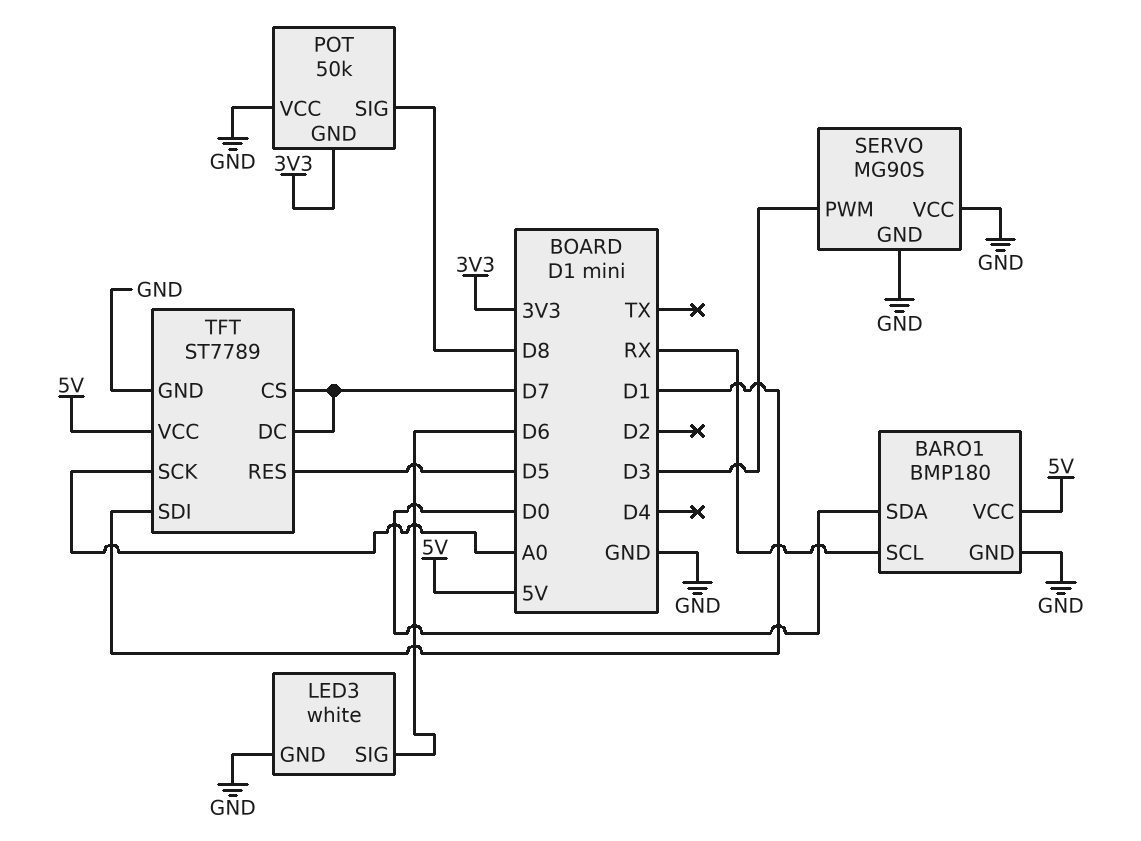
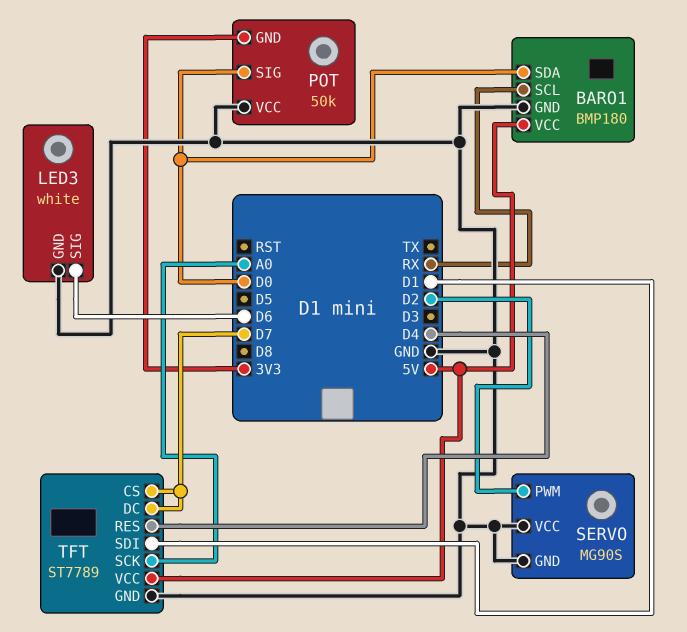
POT pin SIG: D8 -> D0
SERVO pin PWM: D3 -> D2
TFT pin RES: D5 -> D4

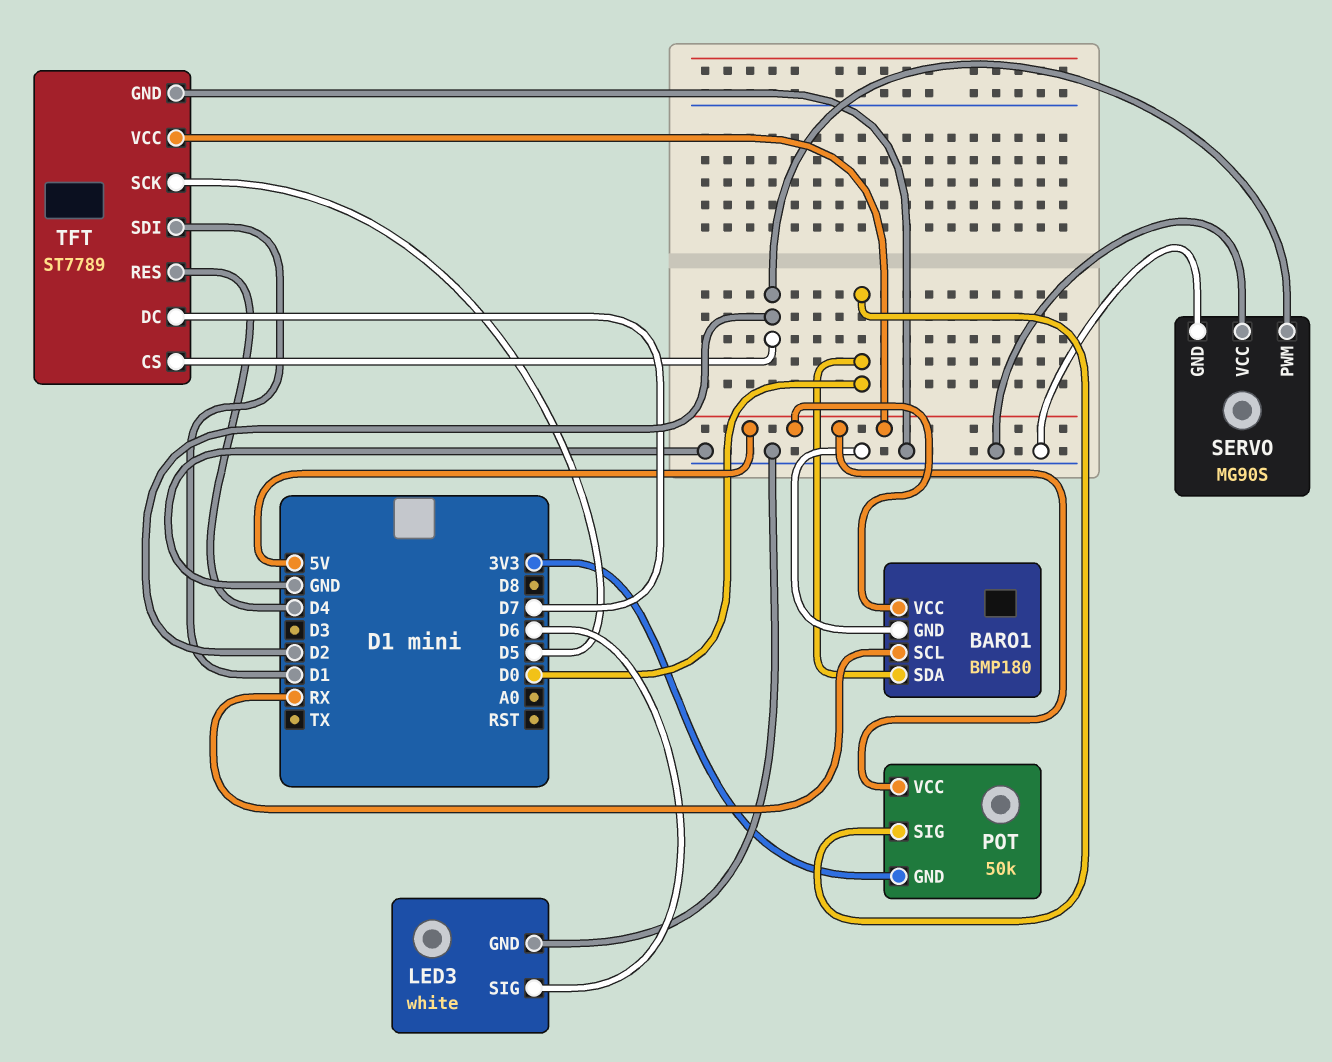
POT pin VCC: GND -> 5V
TFT pin CS: D7 -> D2
TFT pin SCK: A0 -> D5

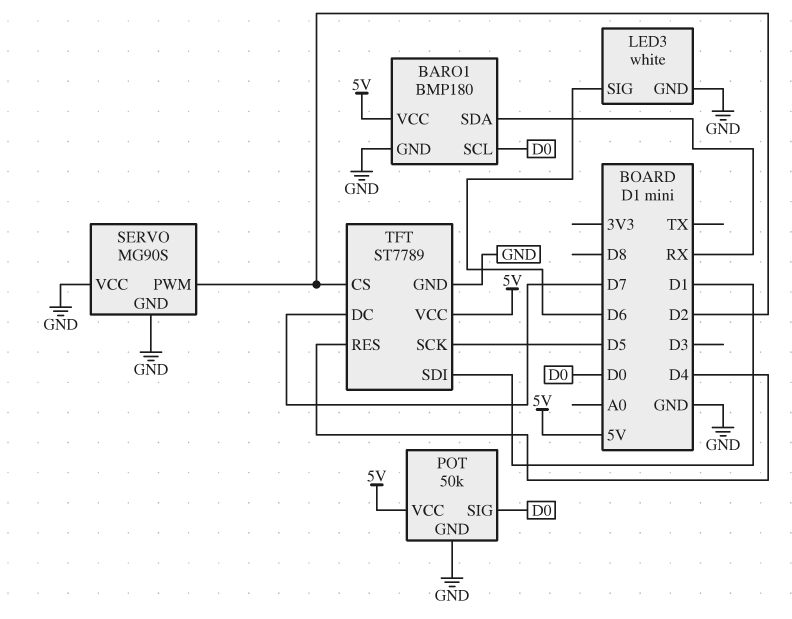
BARO1 pin SCL: RX -> D0
BARO1 pin SDA: D0 -> RX
POT pin GND: 3V3 -> GND

